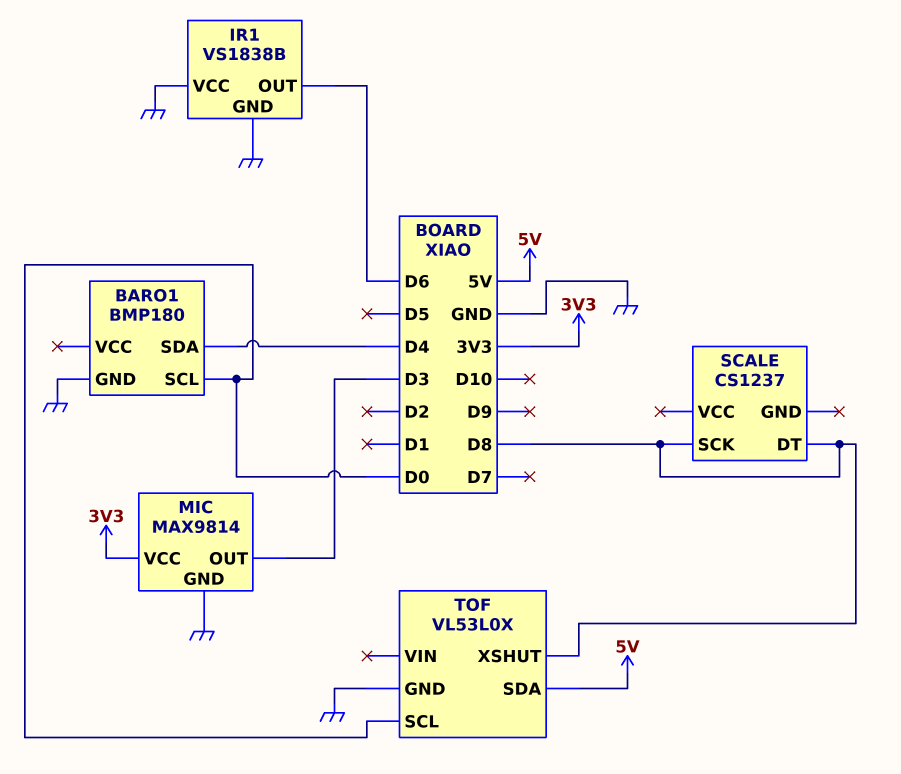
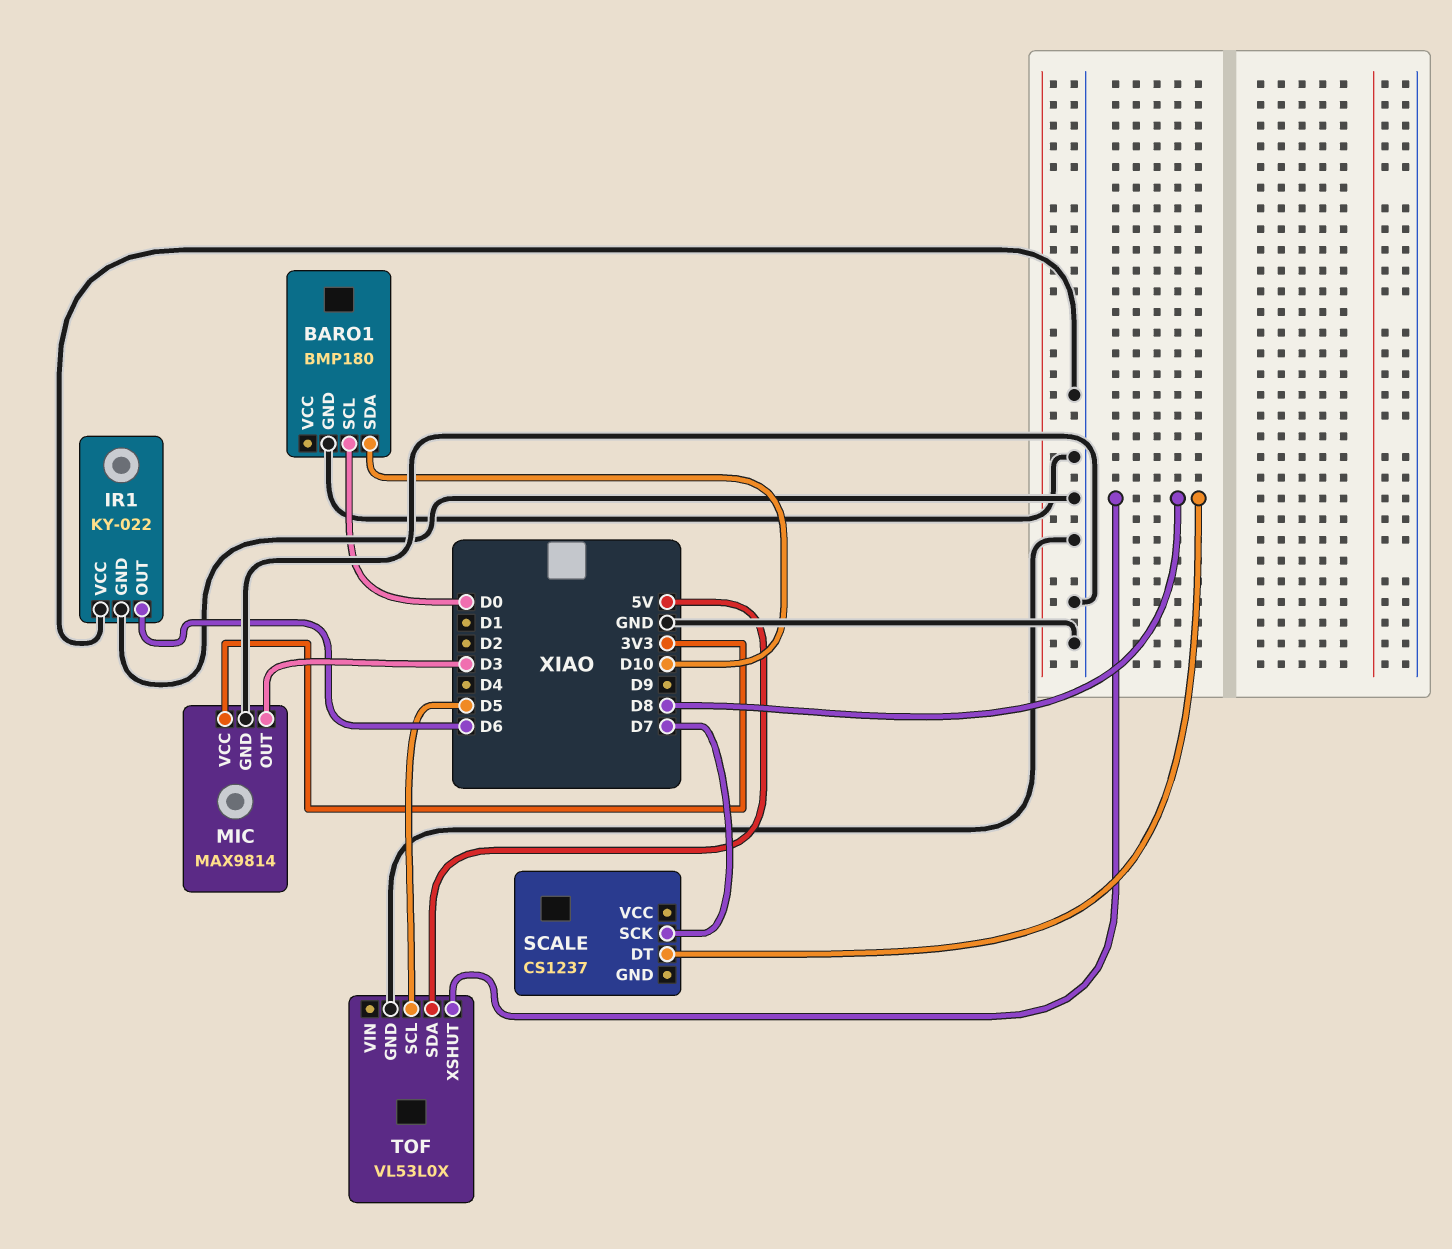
BARO1 pin SDA: D4 -> D10
IR1: VS1838B -> KY-022
SCALE pin SCK: D8 -> D7
TOF pin SCL: D0 -> D5

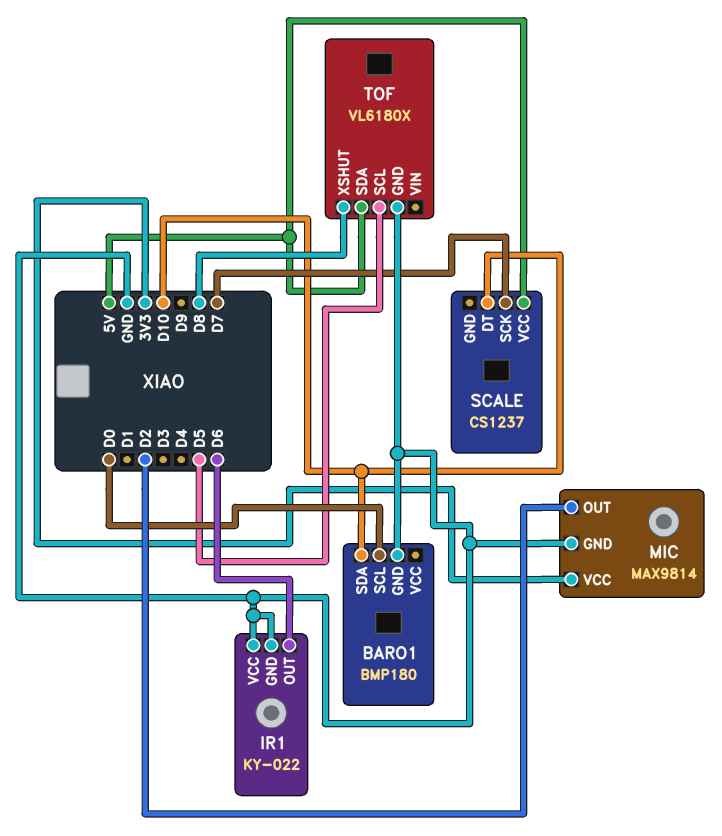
MIC pin OUT: D3 -> D2
SCALE pin DT: D8 -> D10
SCALE pin VCC: none -> 5V
TOF: VL53L0X -> VL6180X

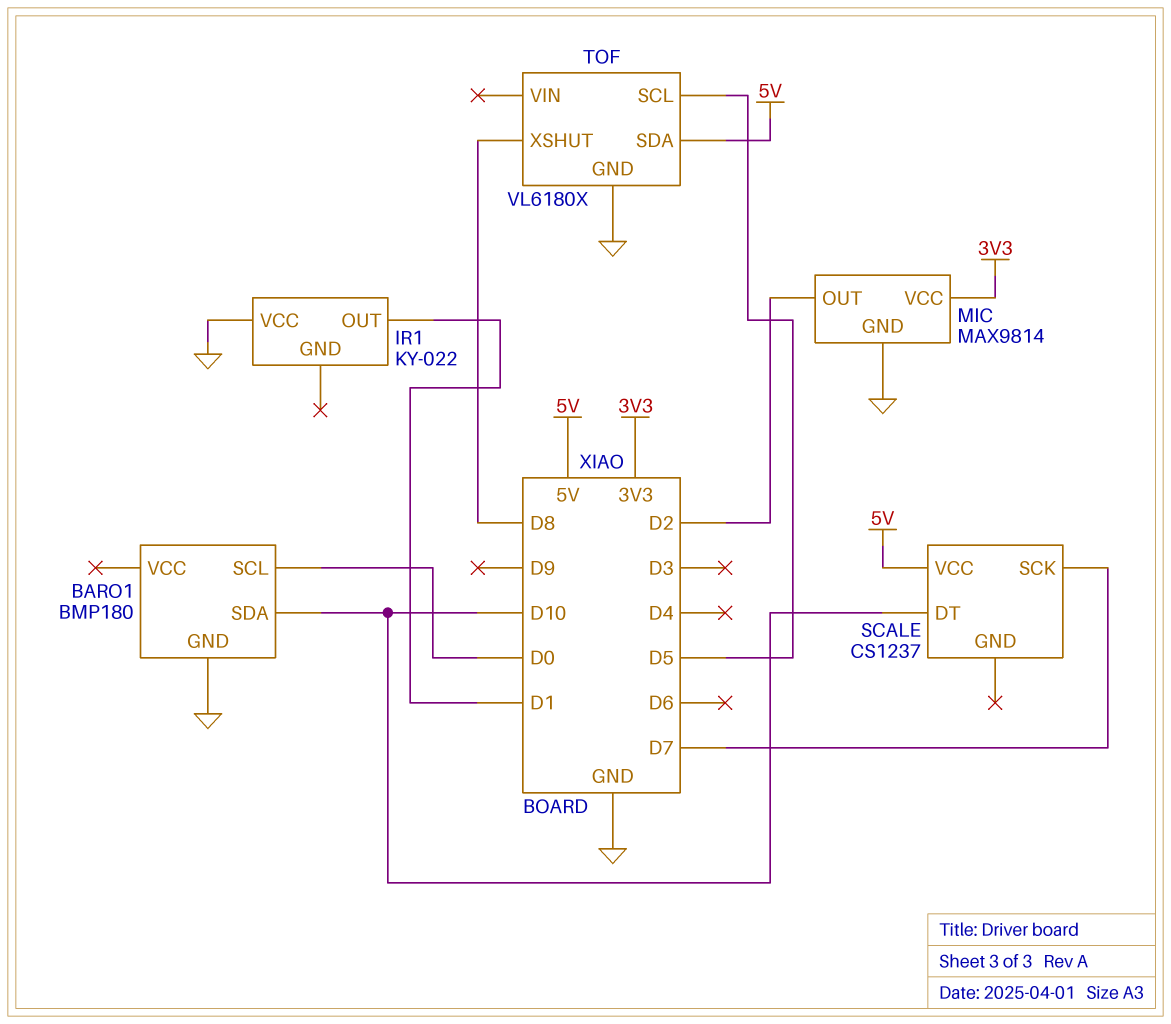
IR1 pin GND: GND -> none
IR1 pin OUT: D6 -> D1

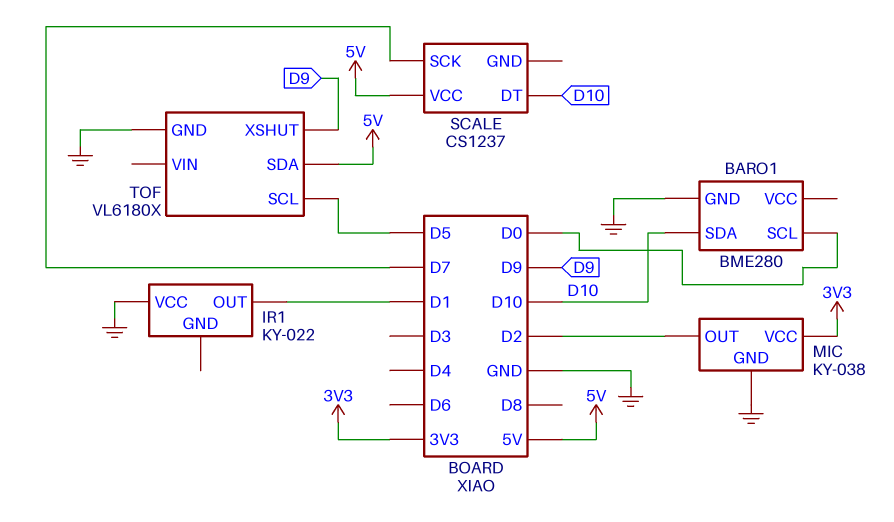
BARO1: BMP180 -> BME280
MIC: MAX9814 -> KY-038
TOF pin XSHUT: D8 -> D9

